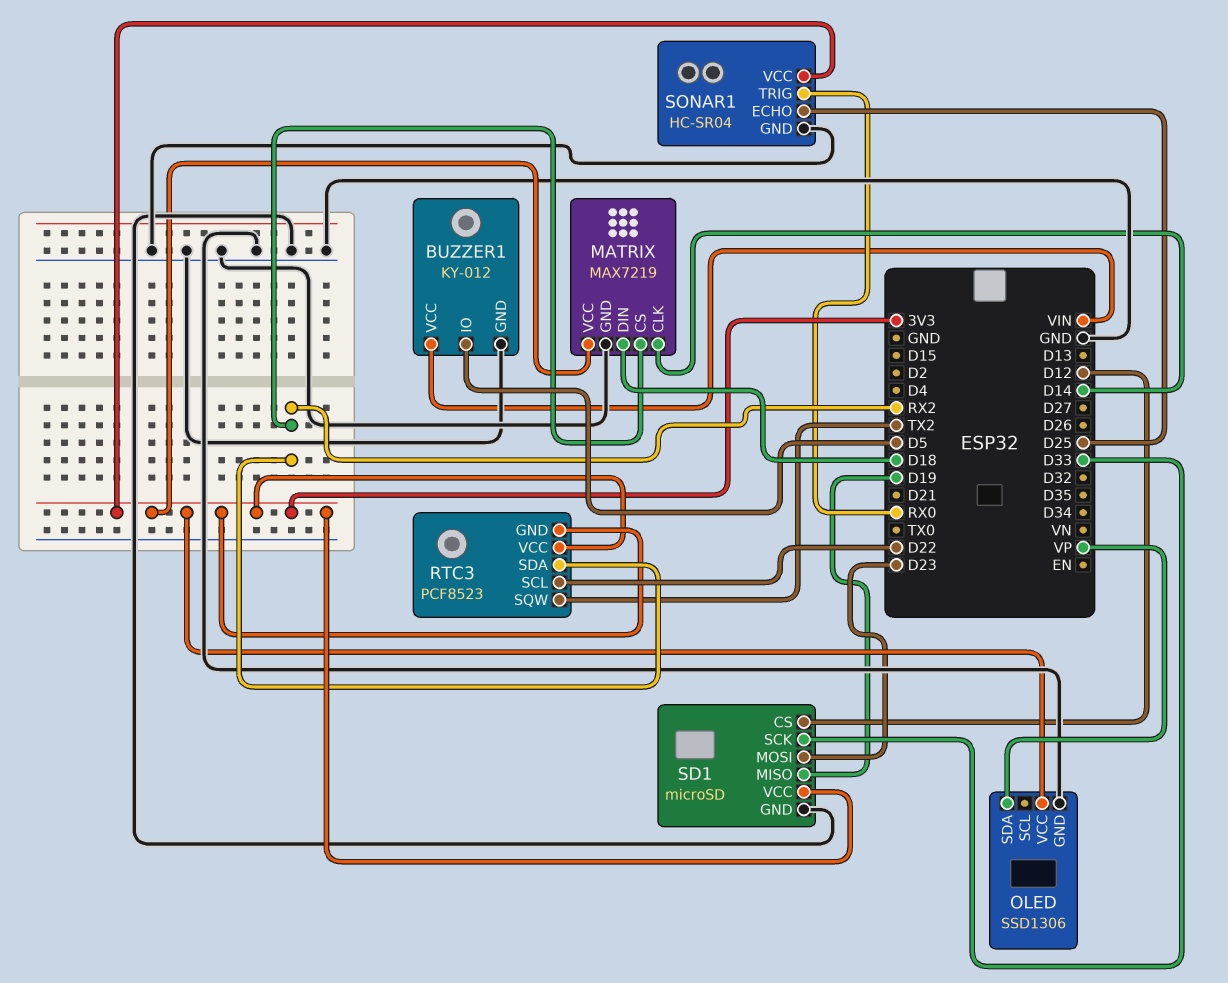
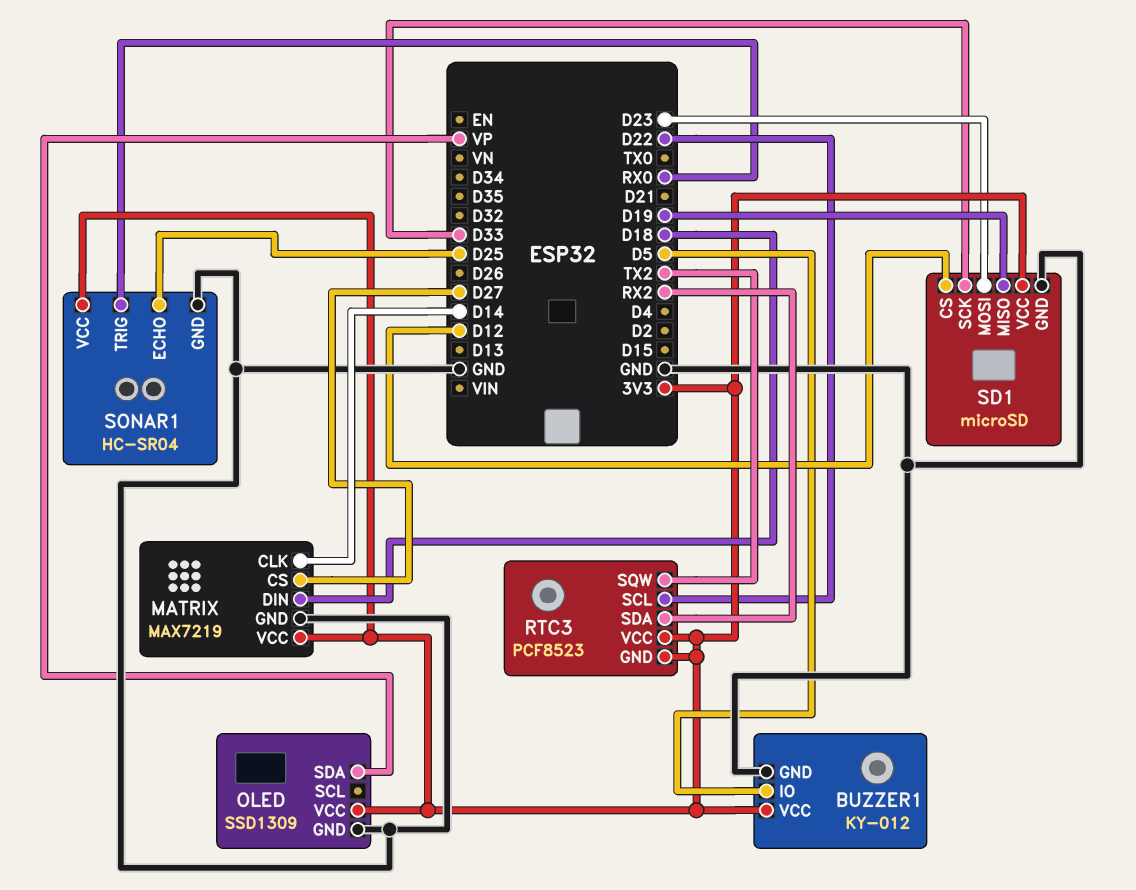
BUZZER1 pin VCC: VIN -> 3V3
MATRIX pin CS: RX2 -> D27
OLED: SSD1306 -> SSD1309

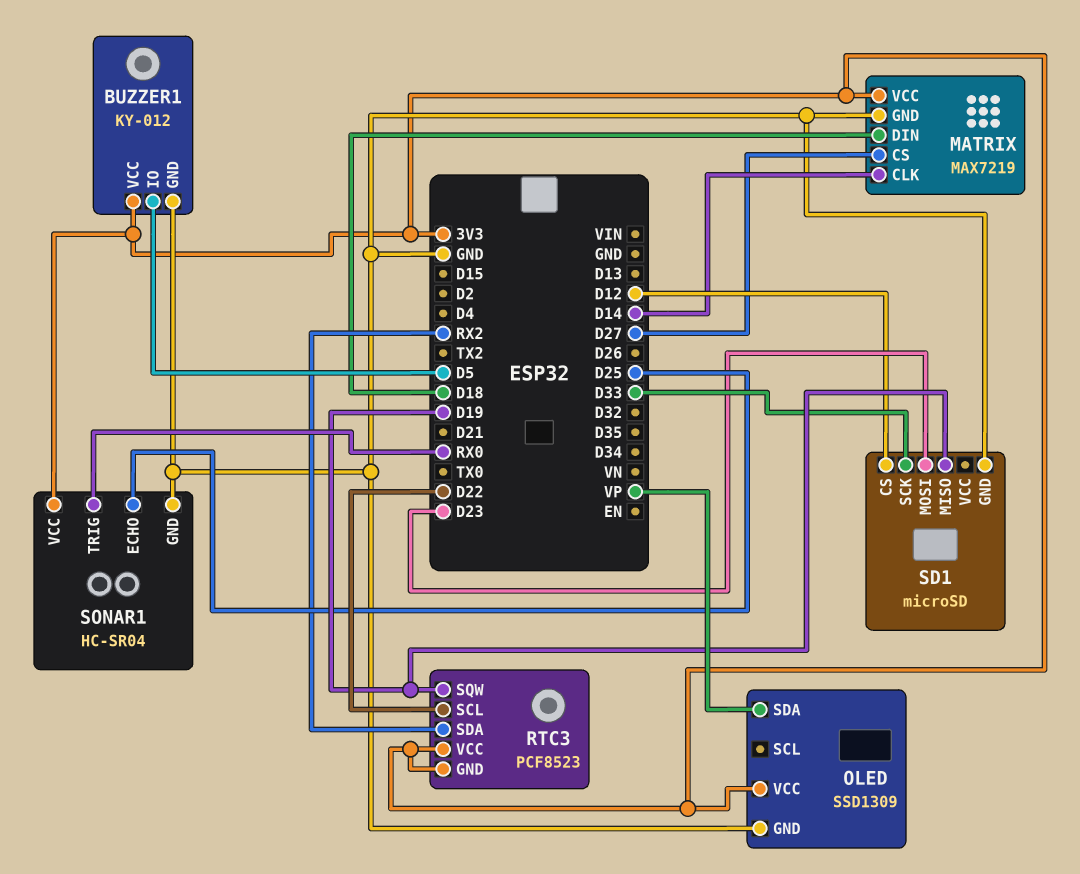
RTC3 pin SQW: TX2 -> D19
SD1 pin VCC: 3V3 -> none

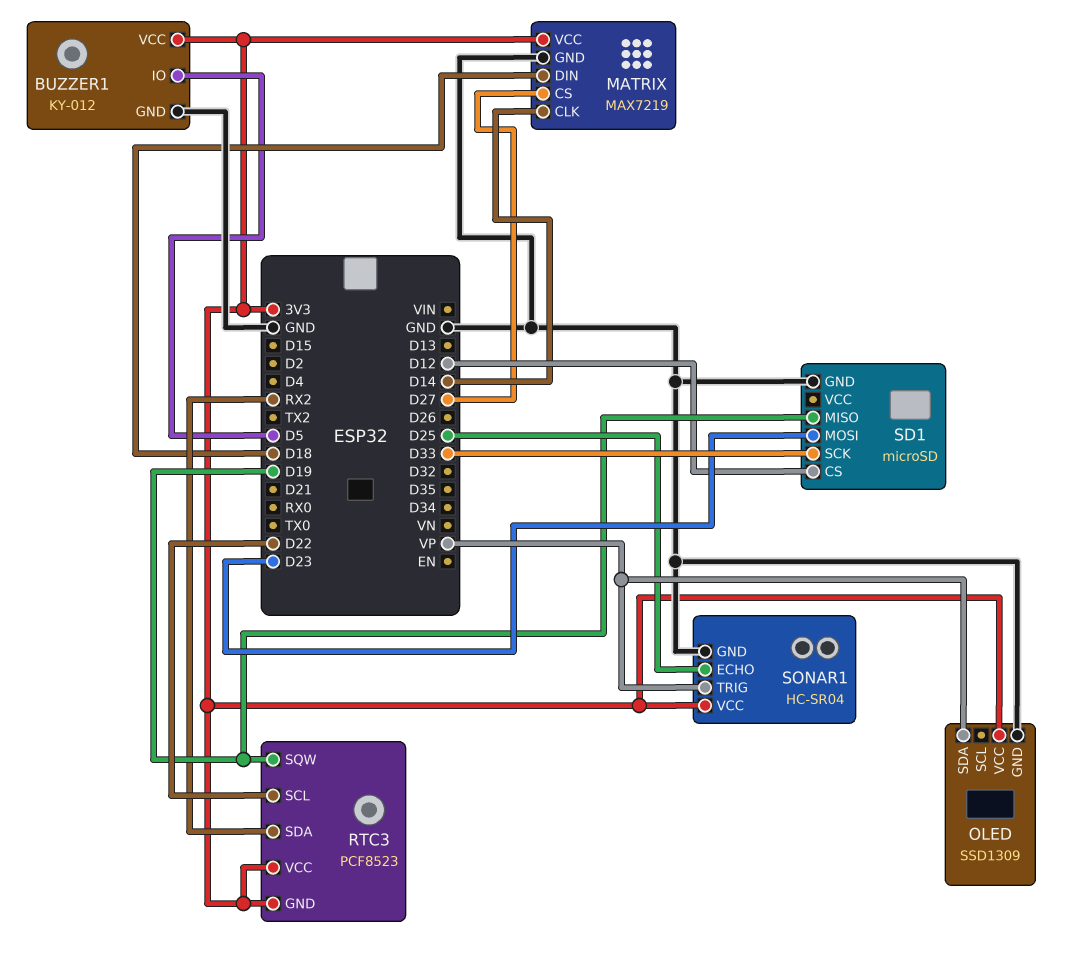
SONAR1 pin TRIG: RX0 -> VP

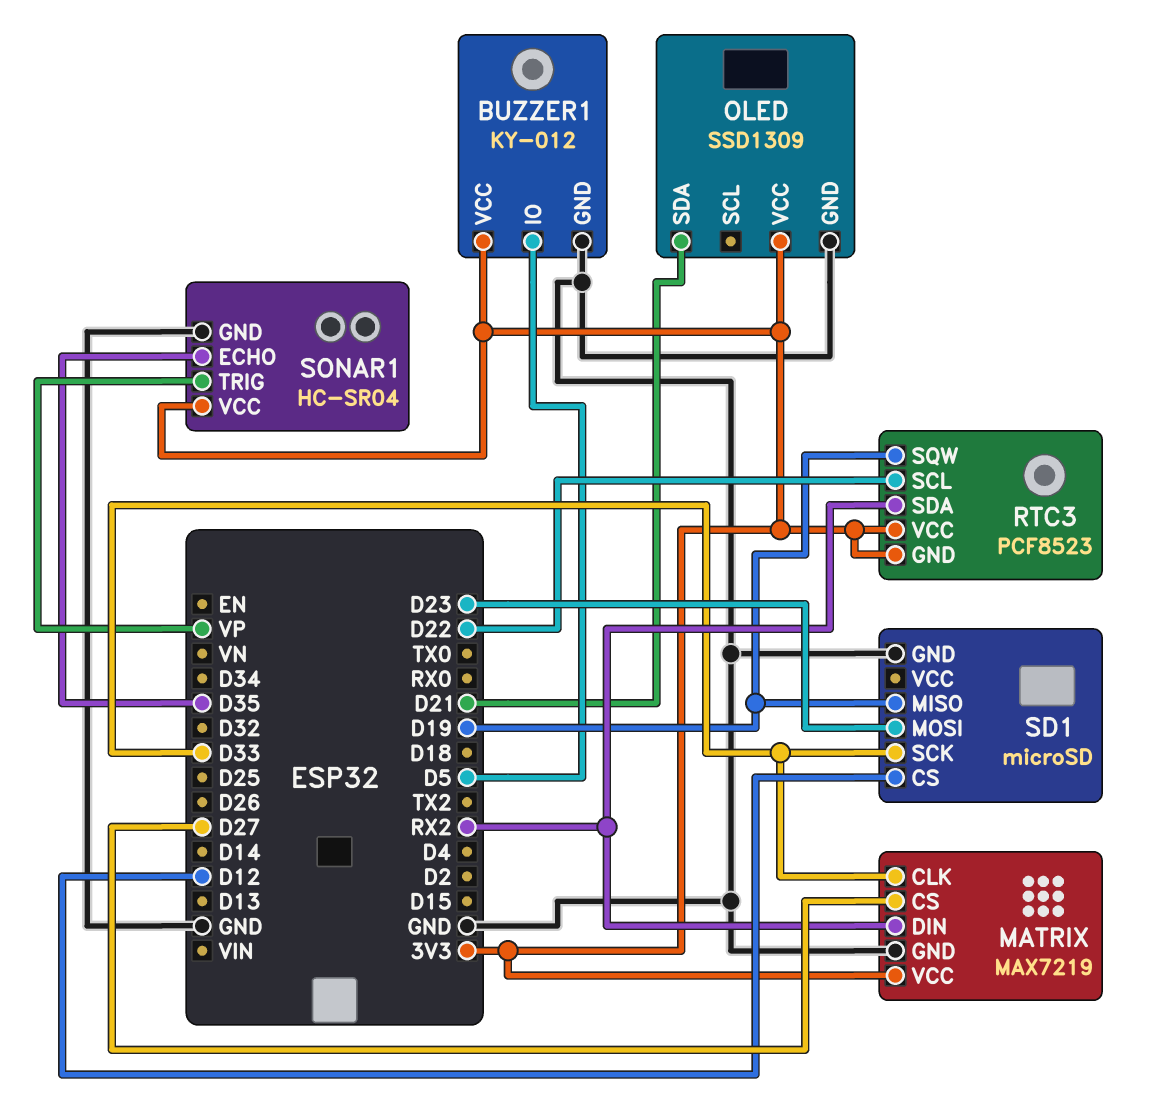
MATRIX pin CLK: D14 -> D33
MATRIX pin DIN: D18 -> RX2
OLED pin SDA: VP -> D21
SONAR1 pin ECHO: D25 -> D35

